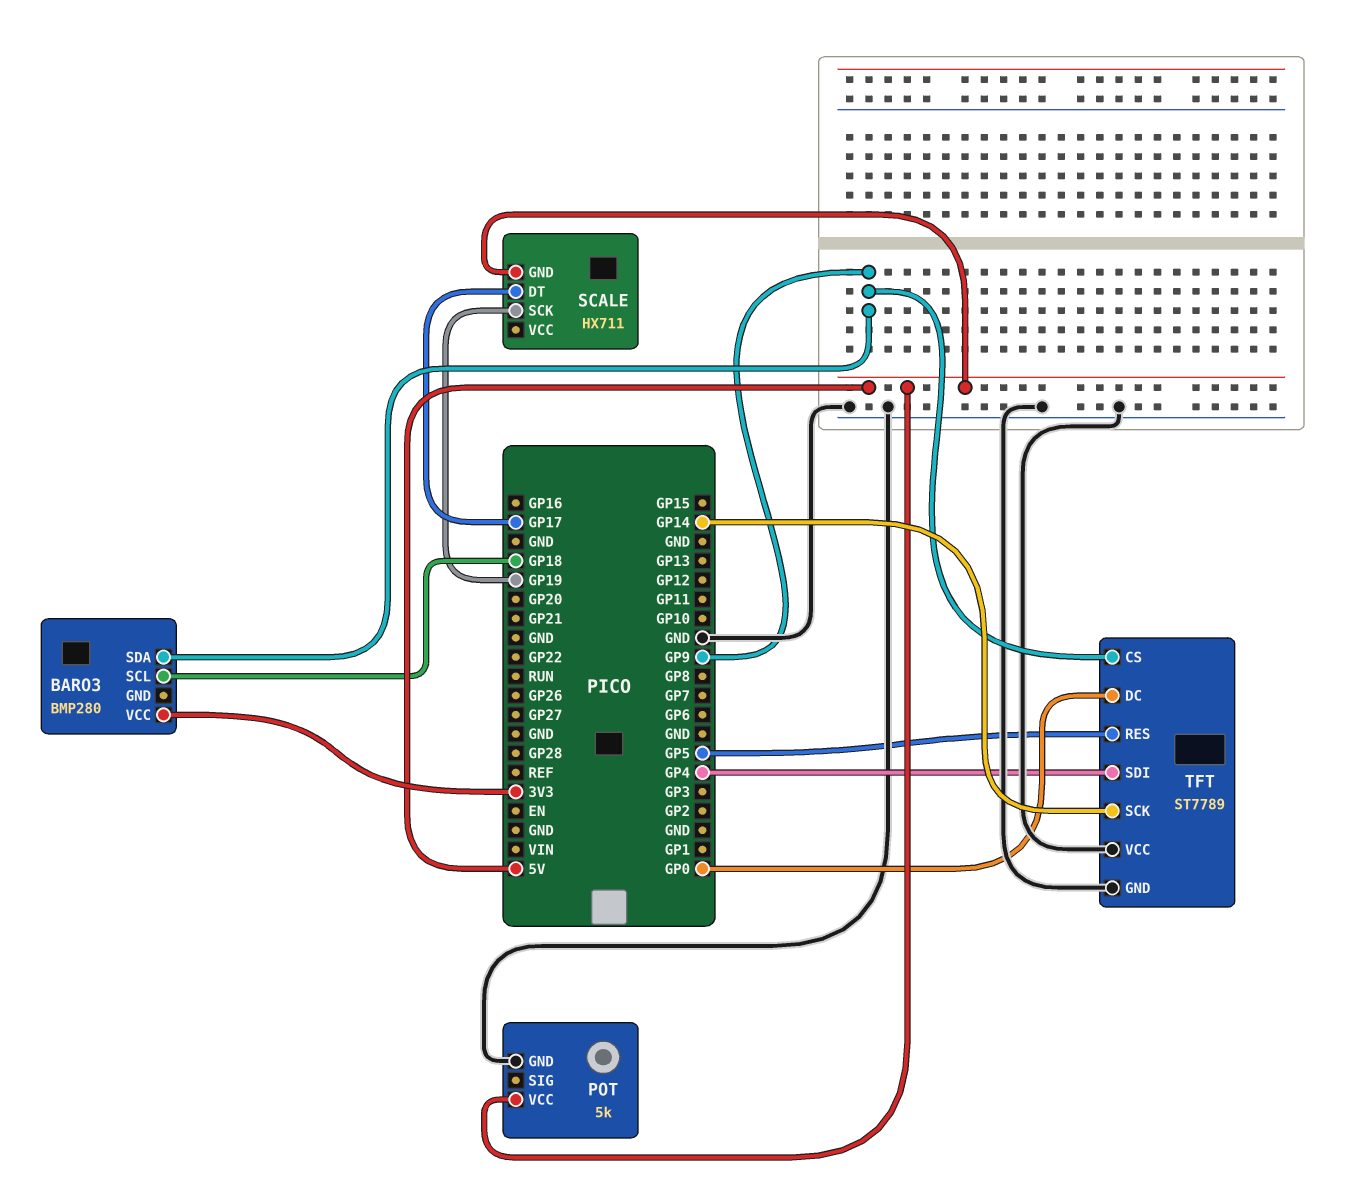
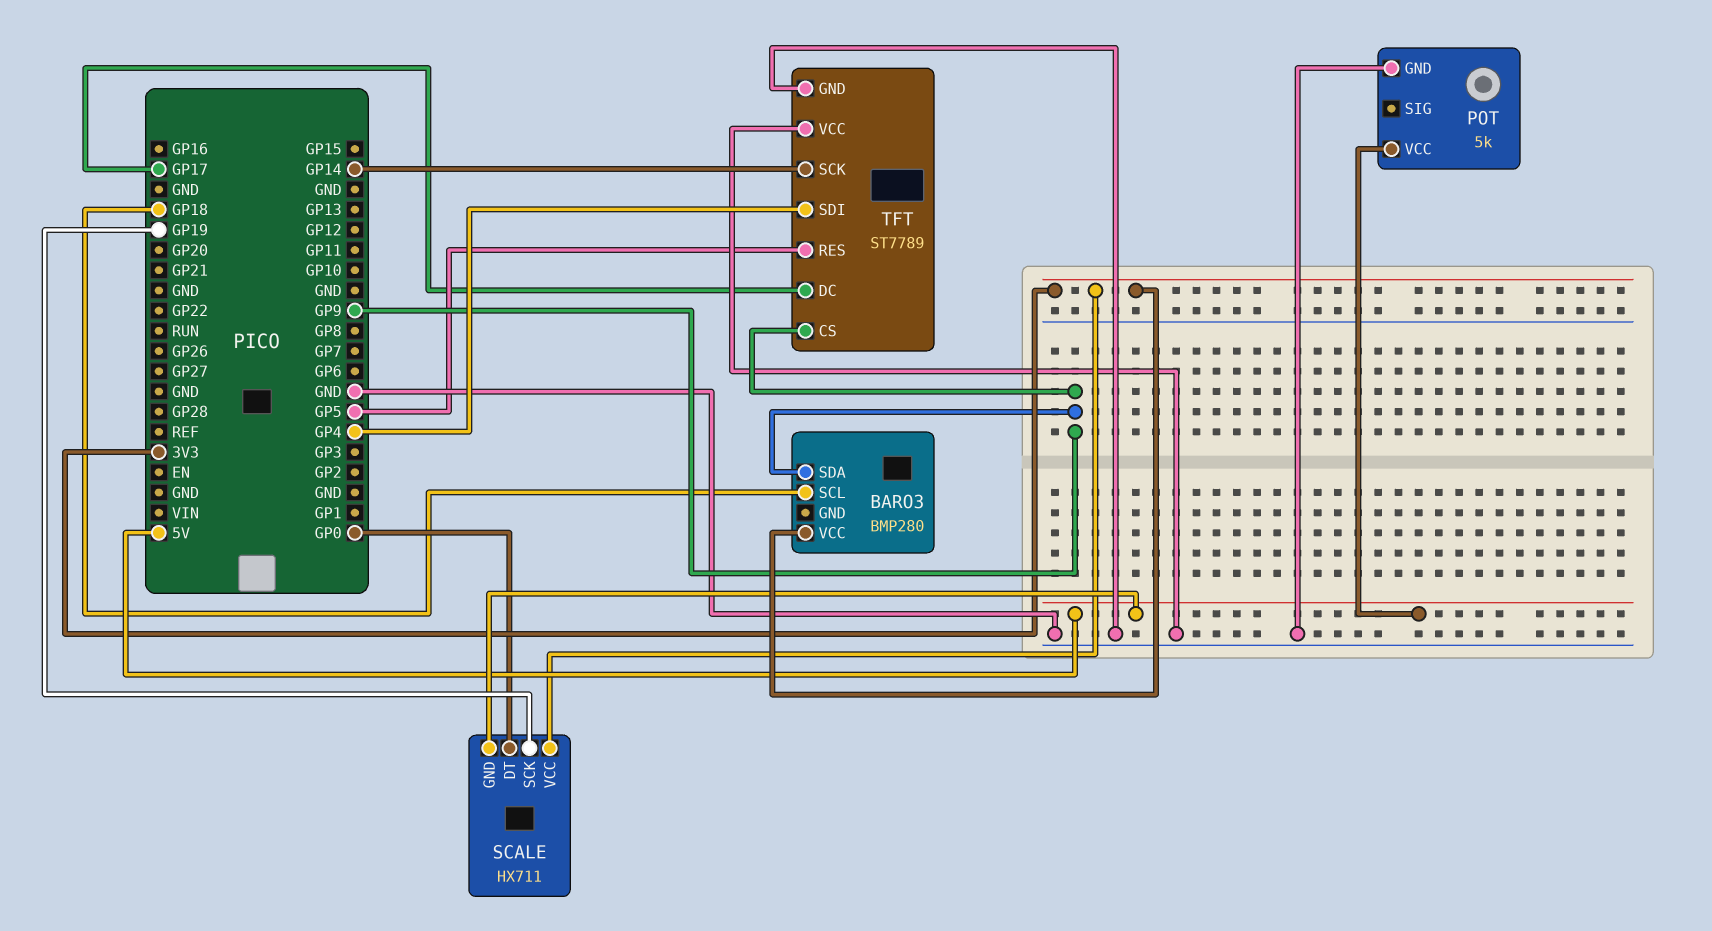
SCALE pin DT: GP17 -> GP0
SCALE pin VCC: none -> 3V3
TFT pin DC: GP0 -> GP17

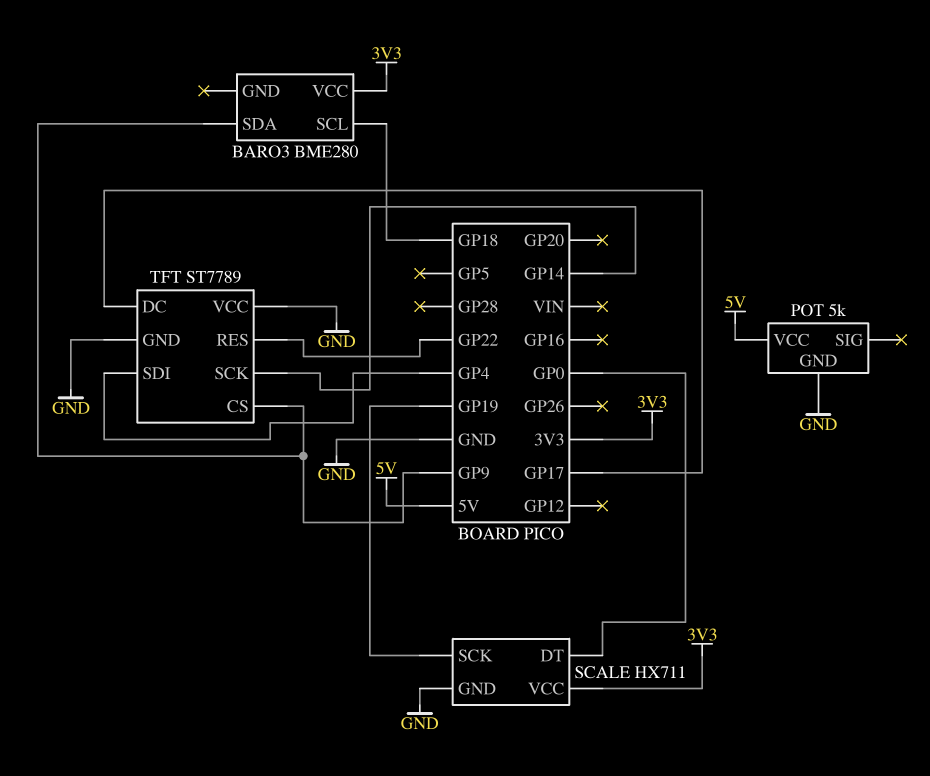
BARO3: BMP280 -> BME280
SCALE pin GND: 5V -> GND
TFT pin RES: GP5 -> GP22

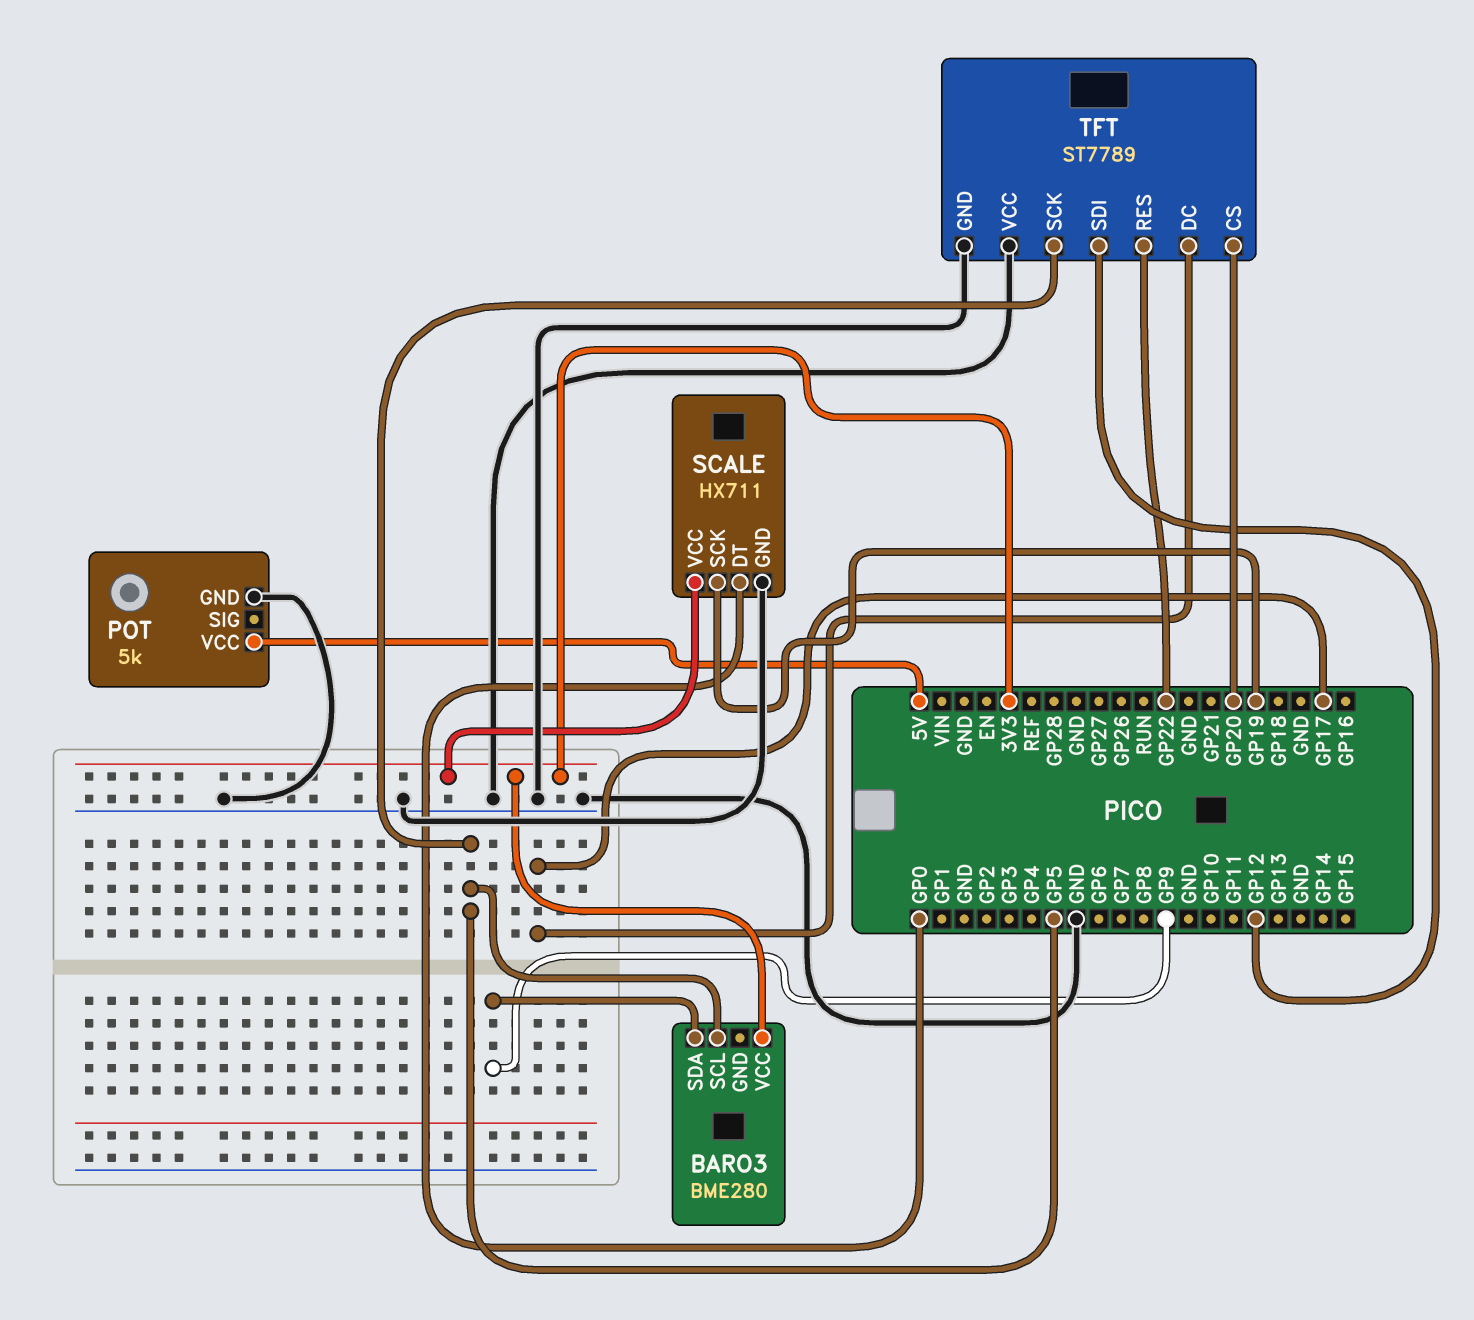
BARO3 pin SCL: GP18 -> GP5
TFT pin CS: GP9 -> GP20
TFT pin SCK: GP14 -> GP5
TFT pin SDI: GP4 -> GP12

